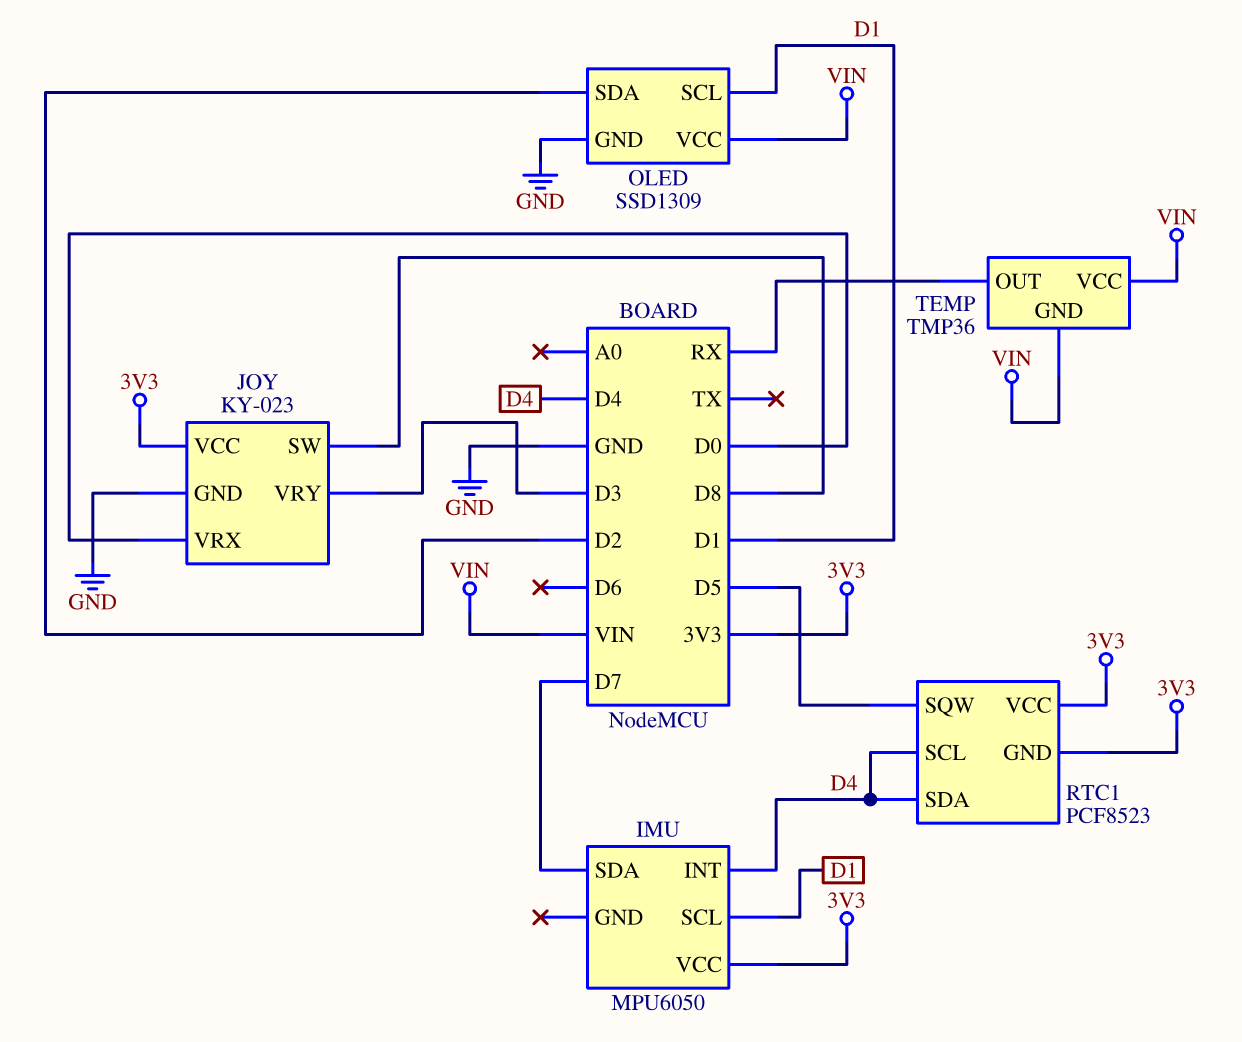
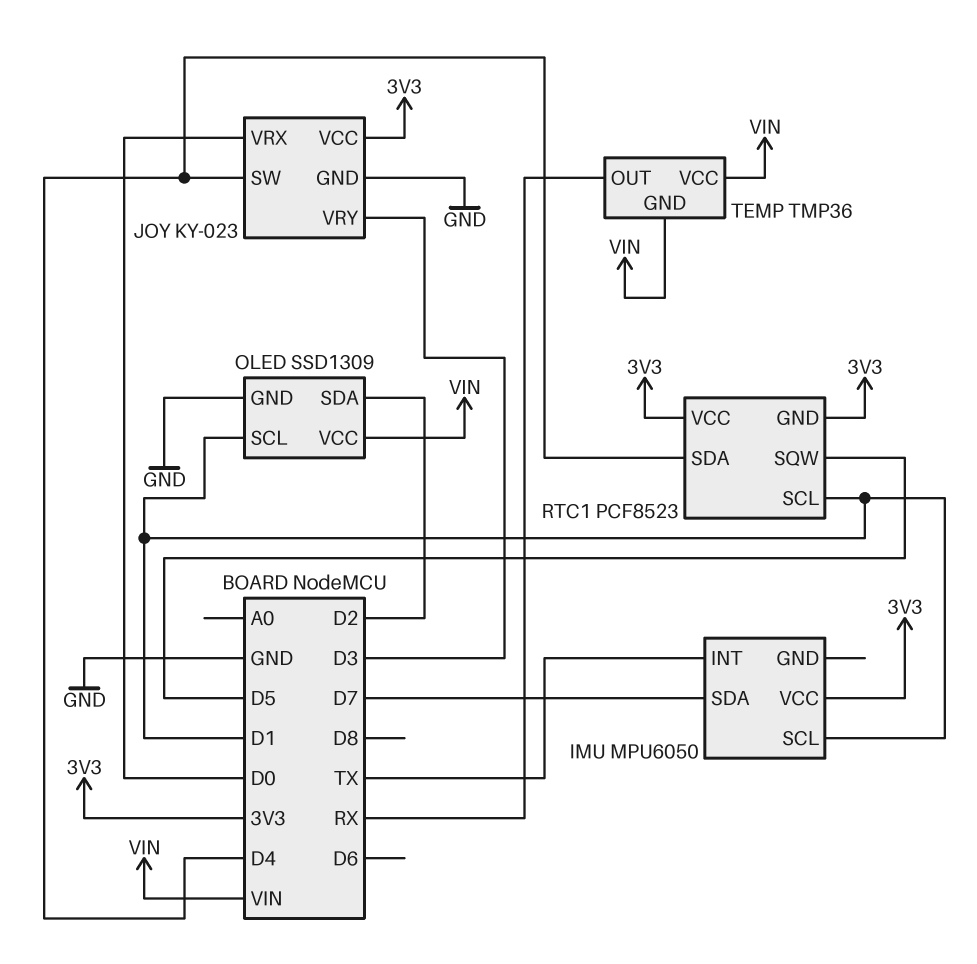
IMU pin INT: D4 -> TX
JOY pin SW: D8 -> D4
RTC1 pin SCL: D4 -> D1

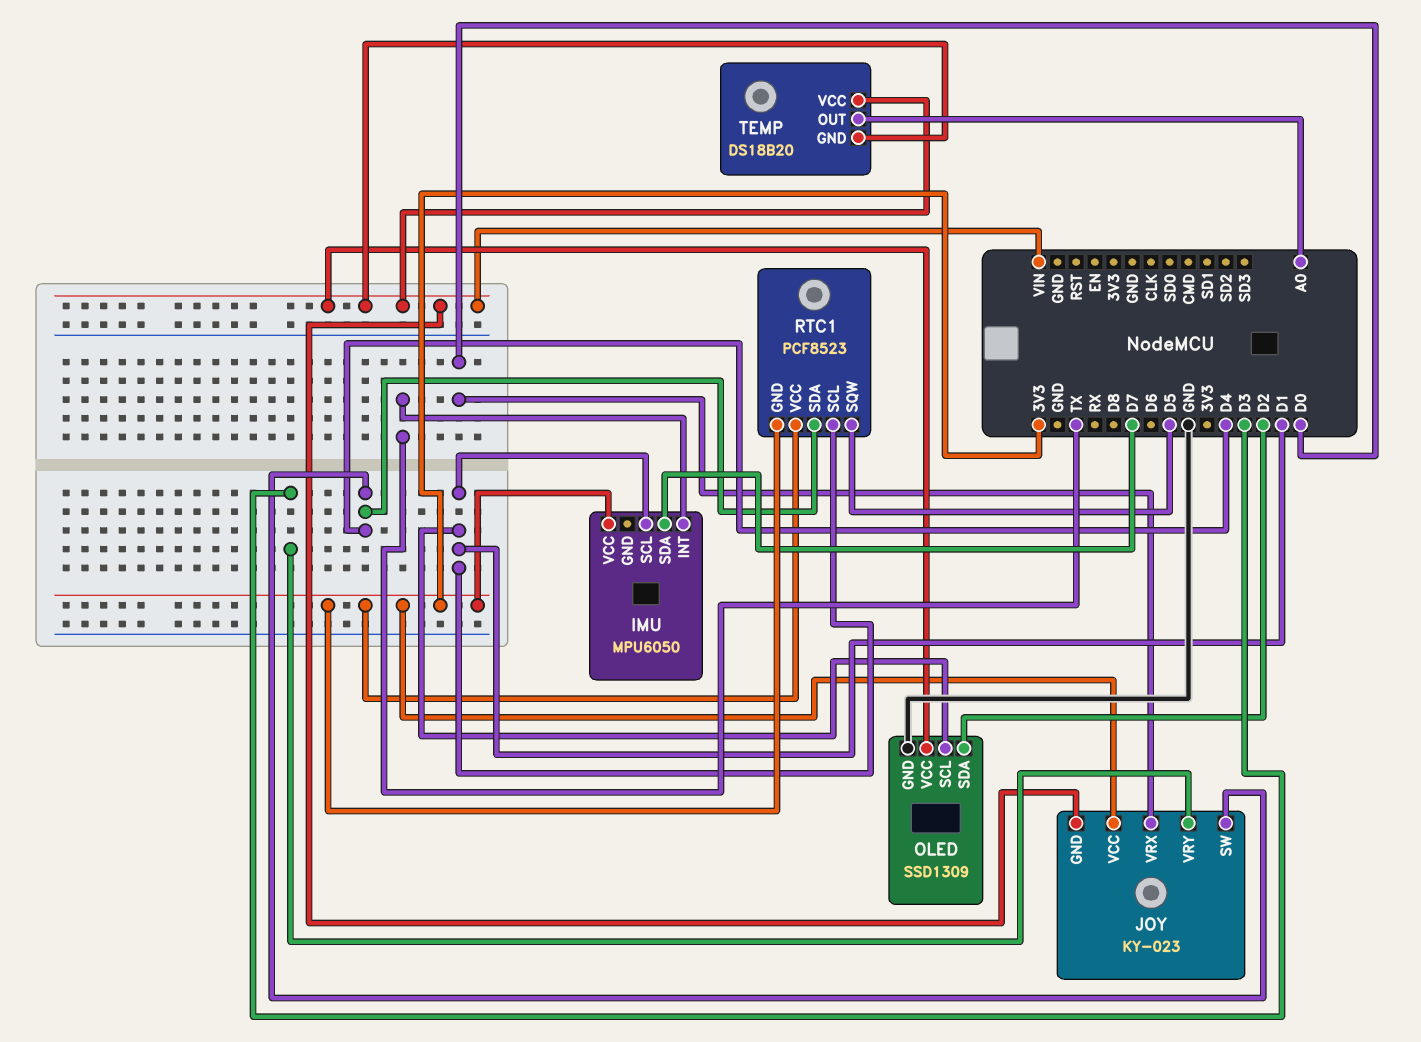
JOY pin GND: GND -> VIN
TEMP: TMP36 -> DS18B20
TEMP pin OUT: RX -> A0

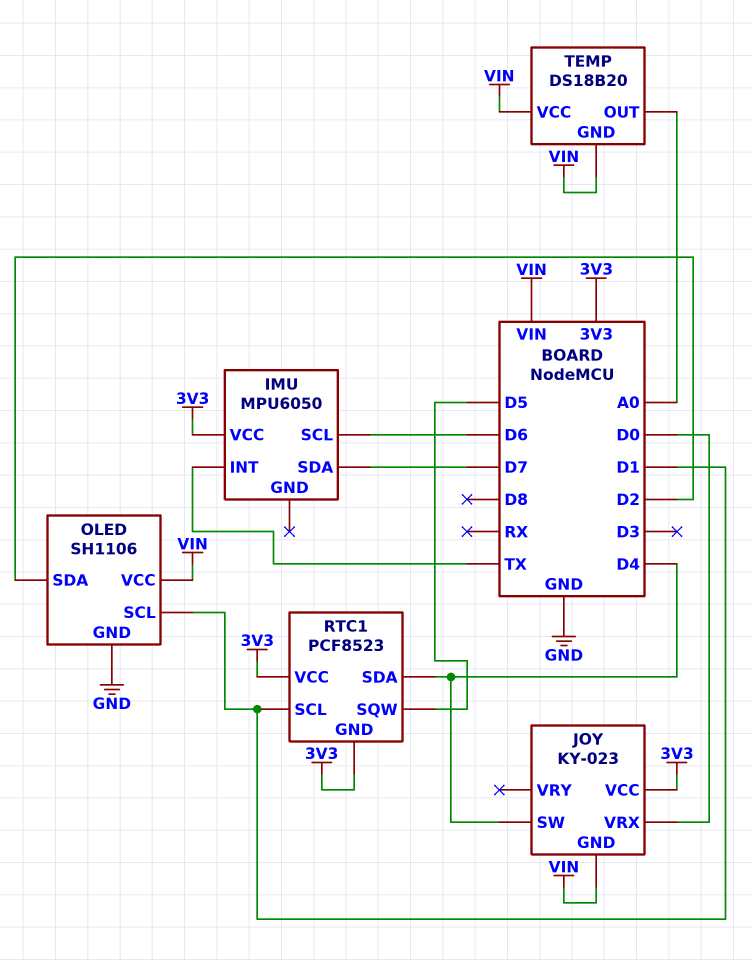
IMU pin SCL: D1 -> D6
JOY pin VRY: D3 -> none
OLED: SSD1309 -> SH1106

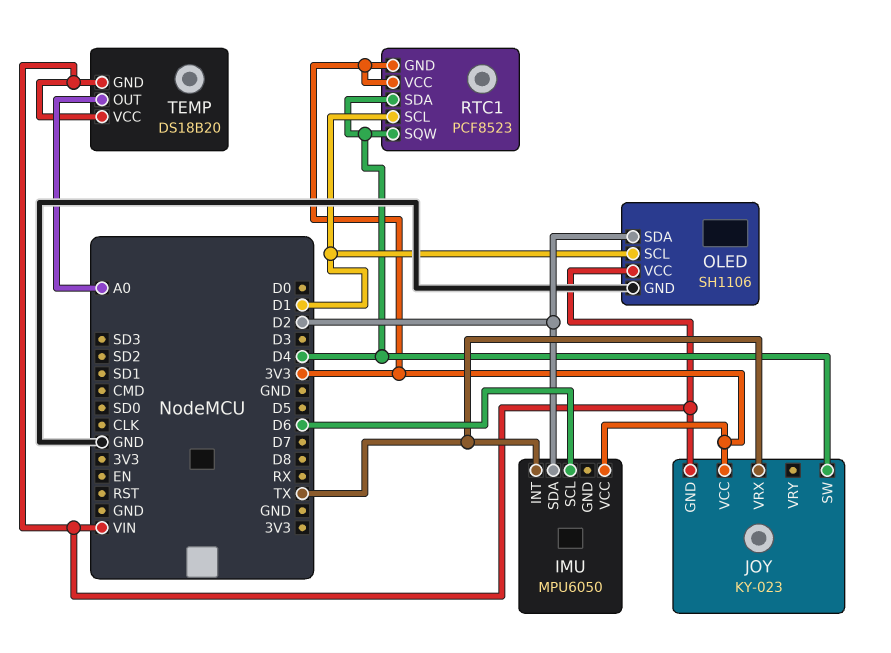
IMU pin SDA: D7 -> D2
JOY pin VRX: D0 -> TX
RTC1 pin SQW: D5 -> D4

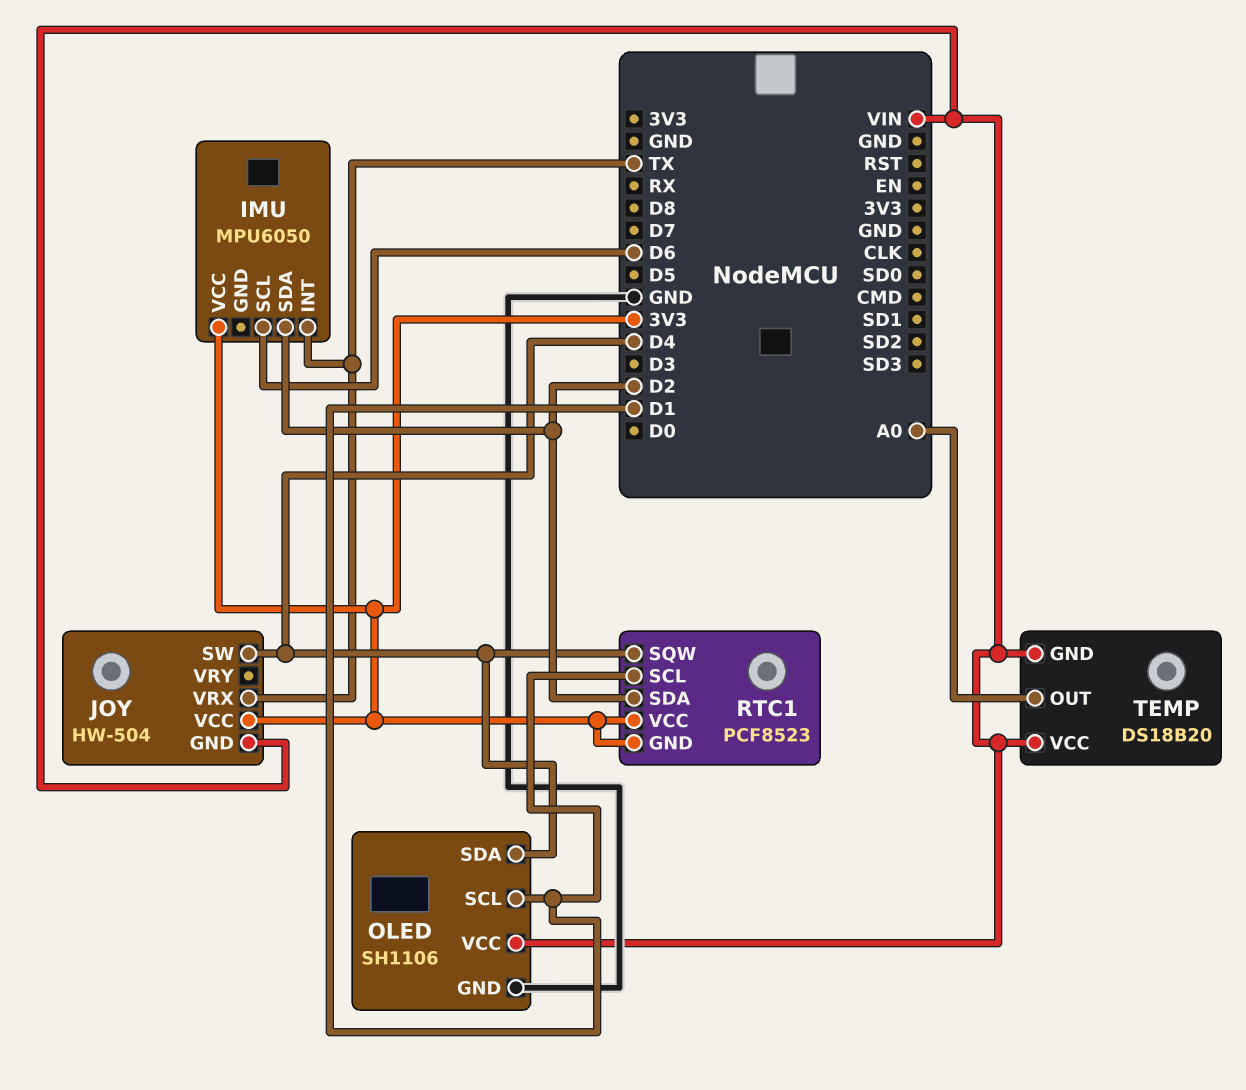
JOY: KY-023 -> HW-504
OLED pin SDA: D2 -> D4
RTC1 pin SDA: D4 -> D2

